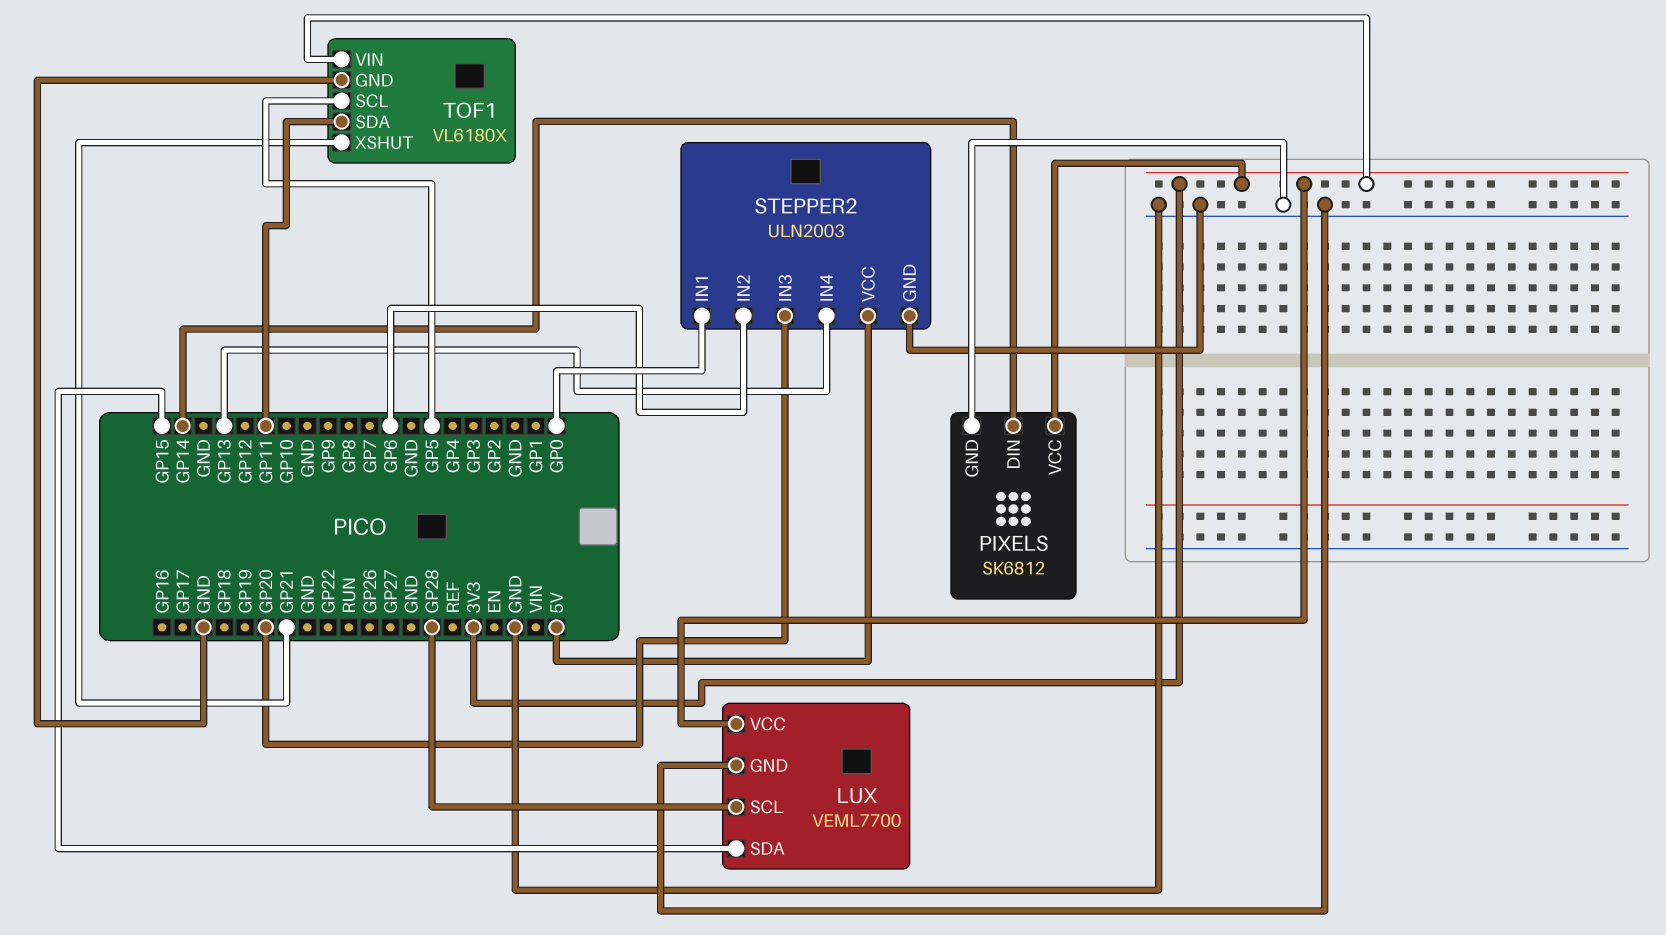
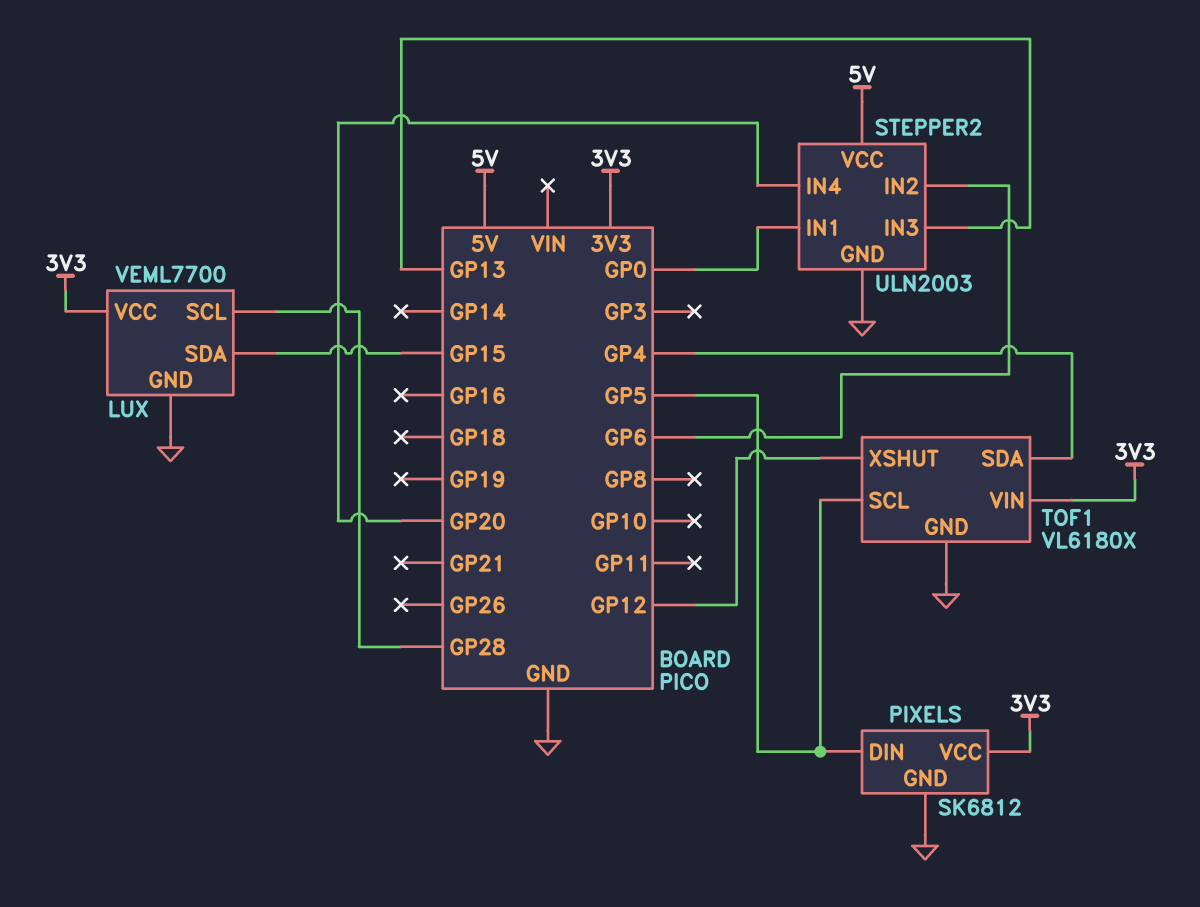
PIXELS pin DIN: GP14 -> GP5
STEPPER2 pin IN3: GP20 -> GP13
STEPPER2 pin IN4: GP13 -> GP20
TOF1 pin SDA: GP11 -> GP4
TOF1 pin XSHUT: GP21 -> GP12

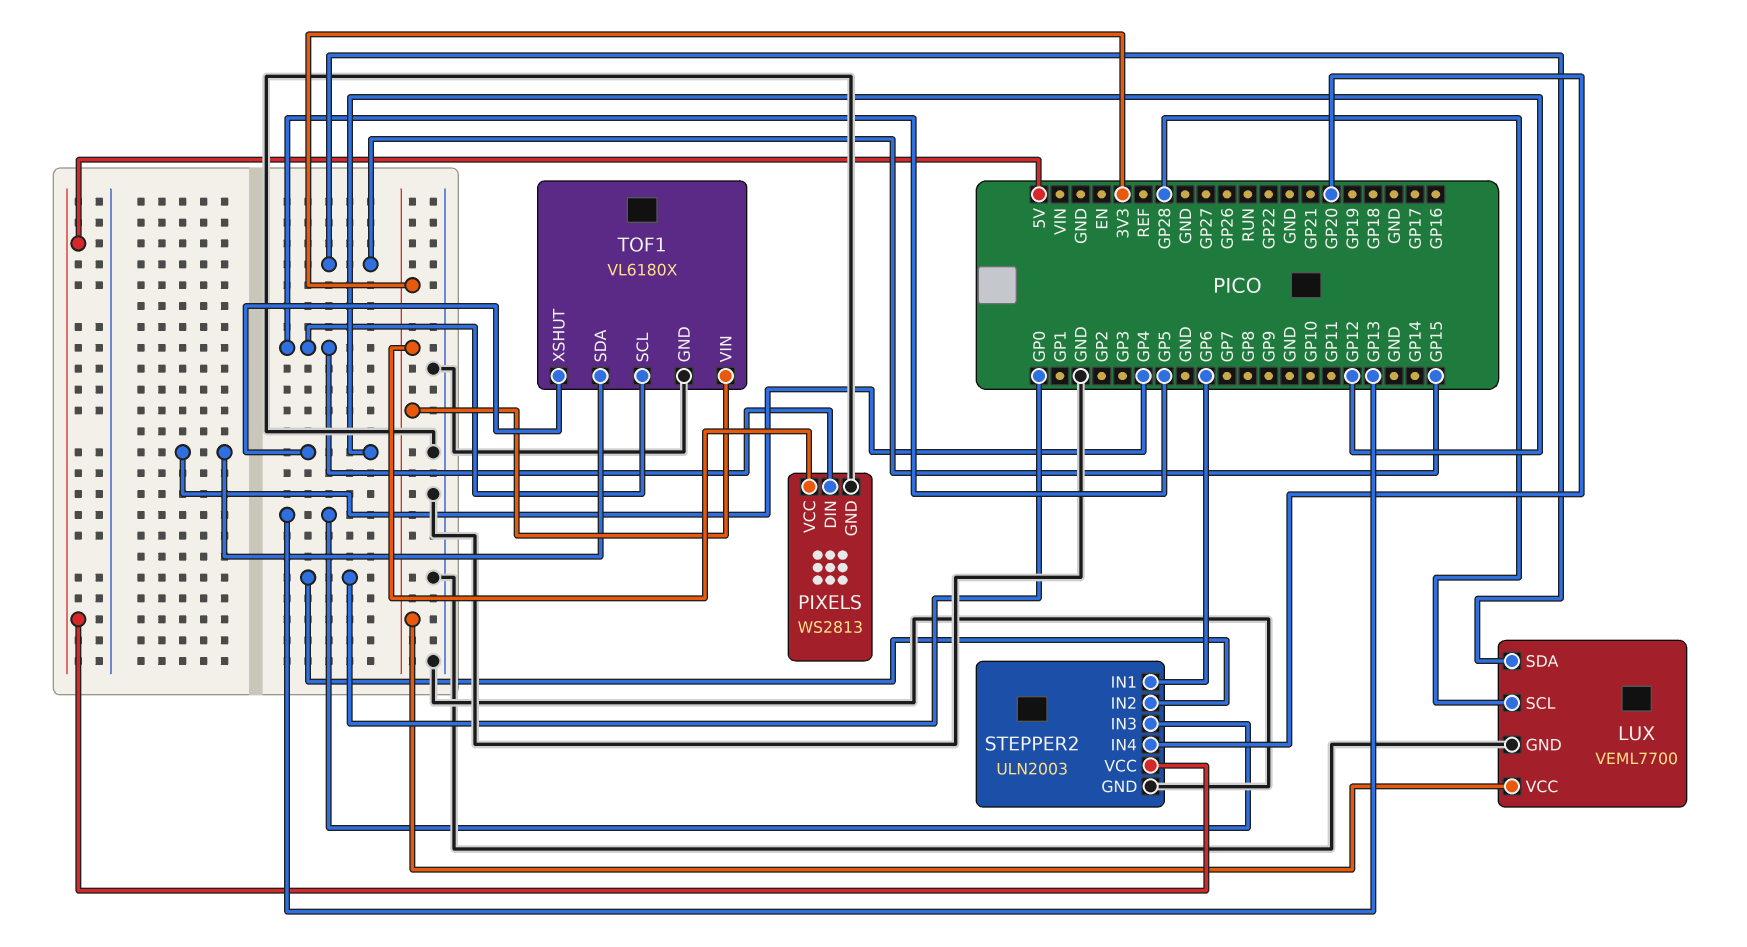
PIXELS: SK6812 -> WS2813
STEPPER2 pin IN1: GP0 -> GP6
STEPPER2 pin IN2: GP6 -> GP0

